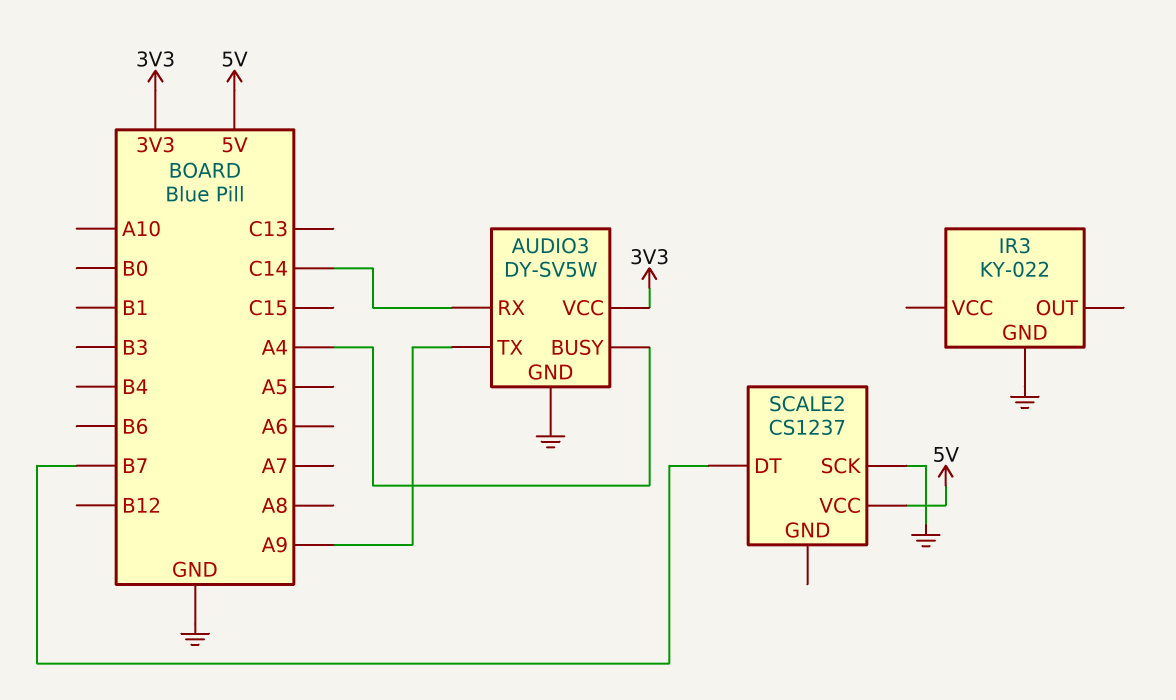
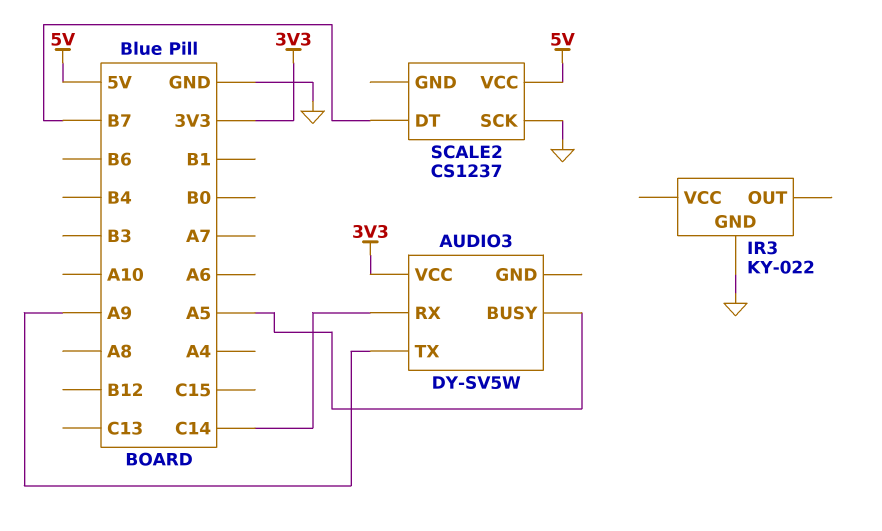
AUDIO3 pin BUSY: A4 -> A5
AUDIO3 pin GND: GND -> none

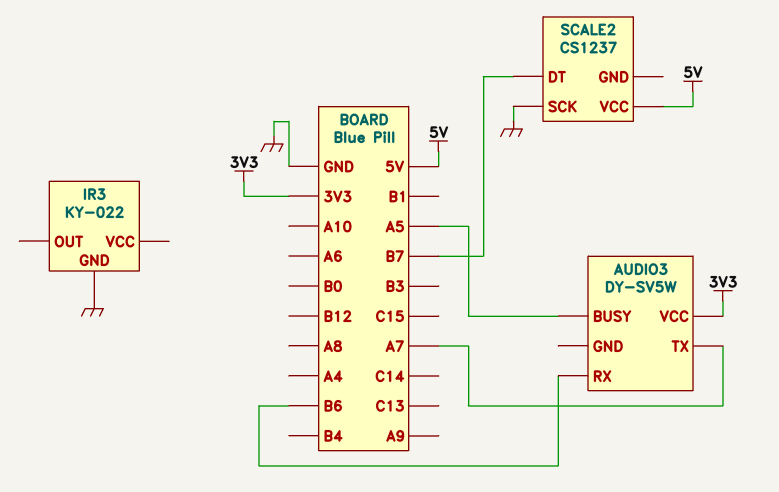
AUDIO3 pin RX: C14 -> B6
AUDIO3 pin TX: A9 -> A7

